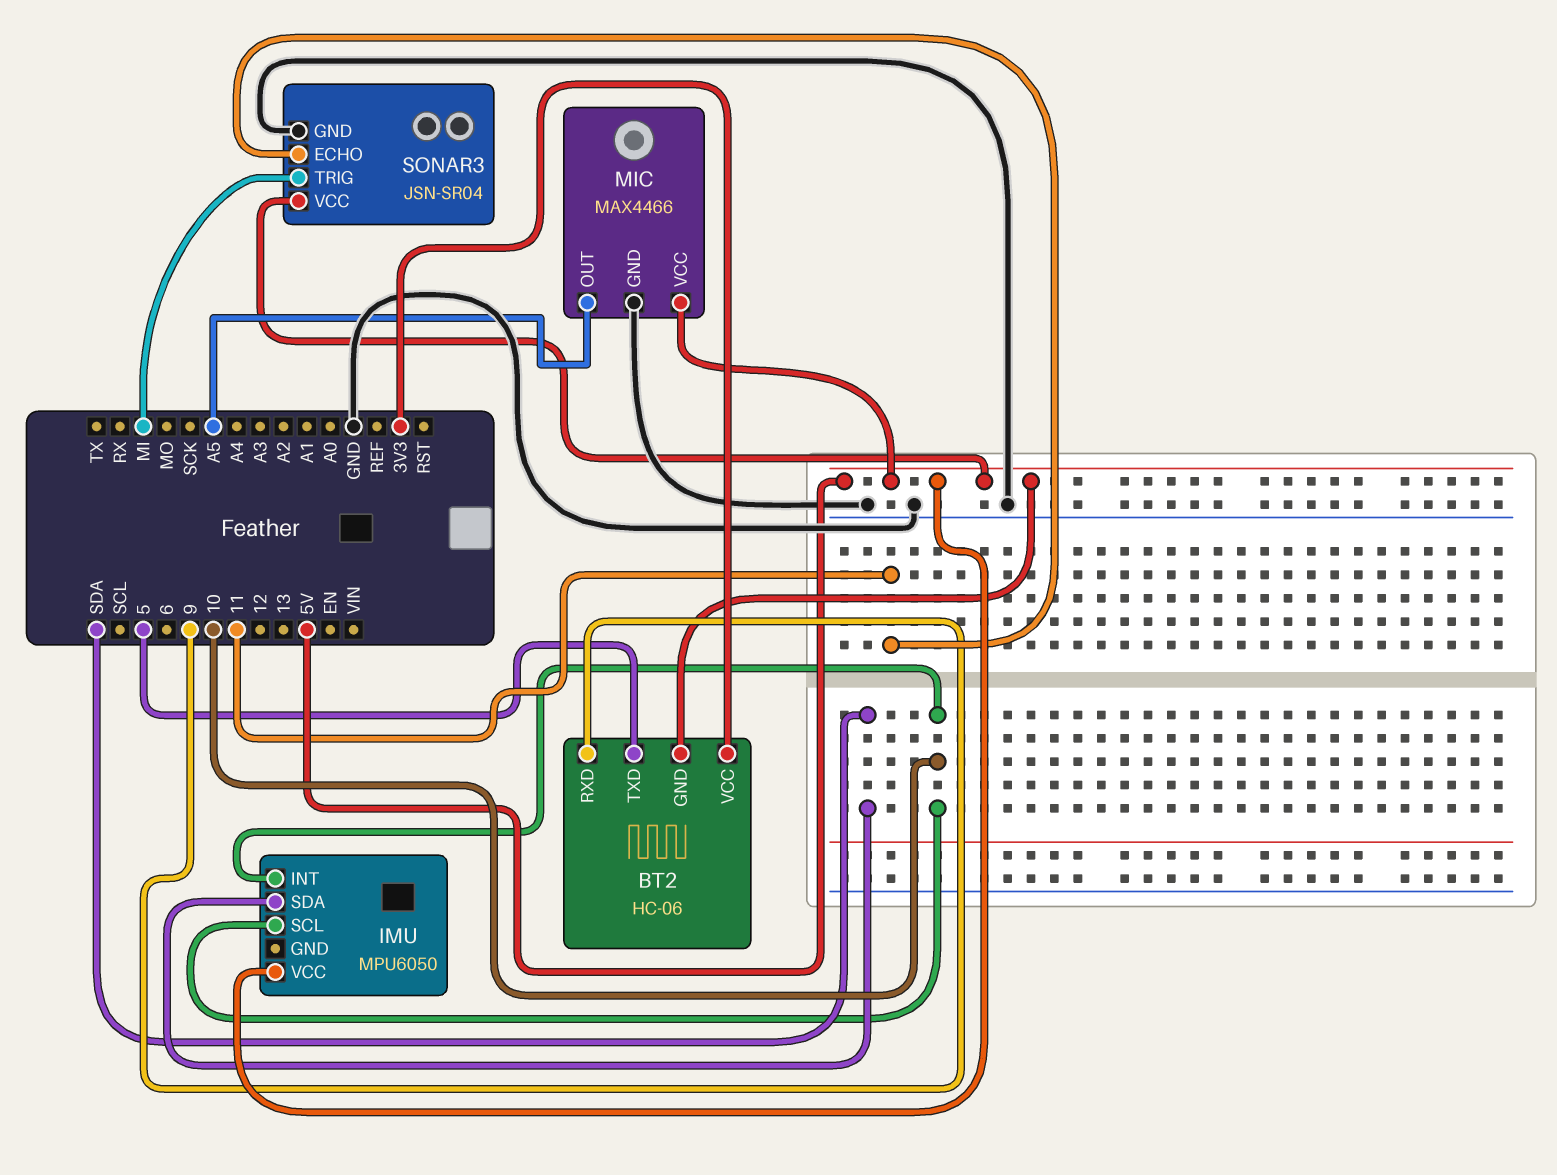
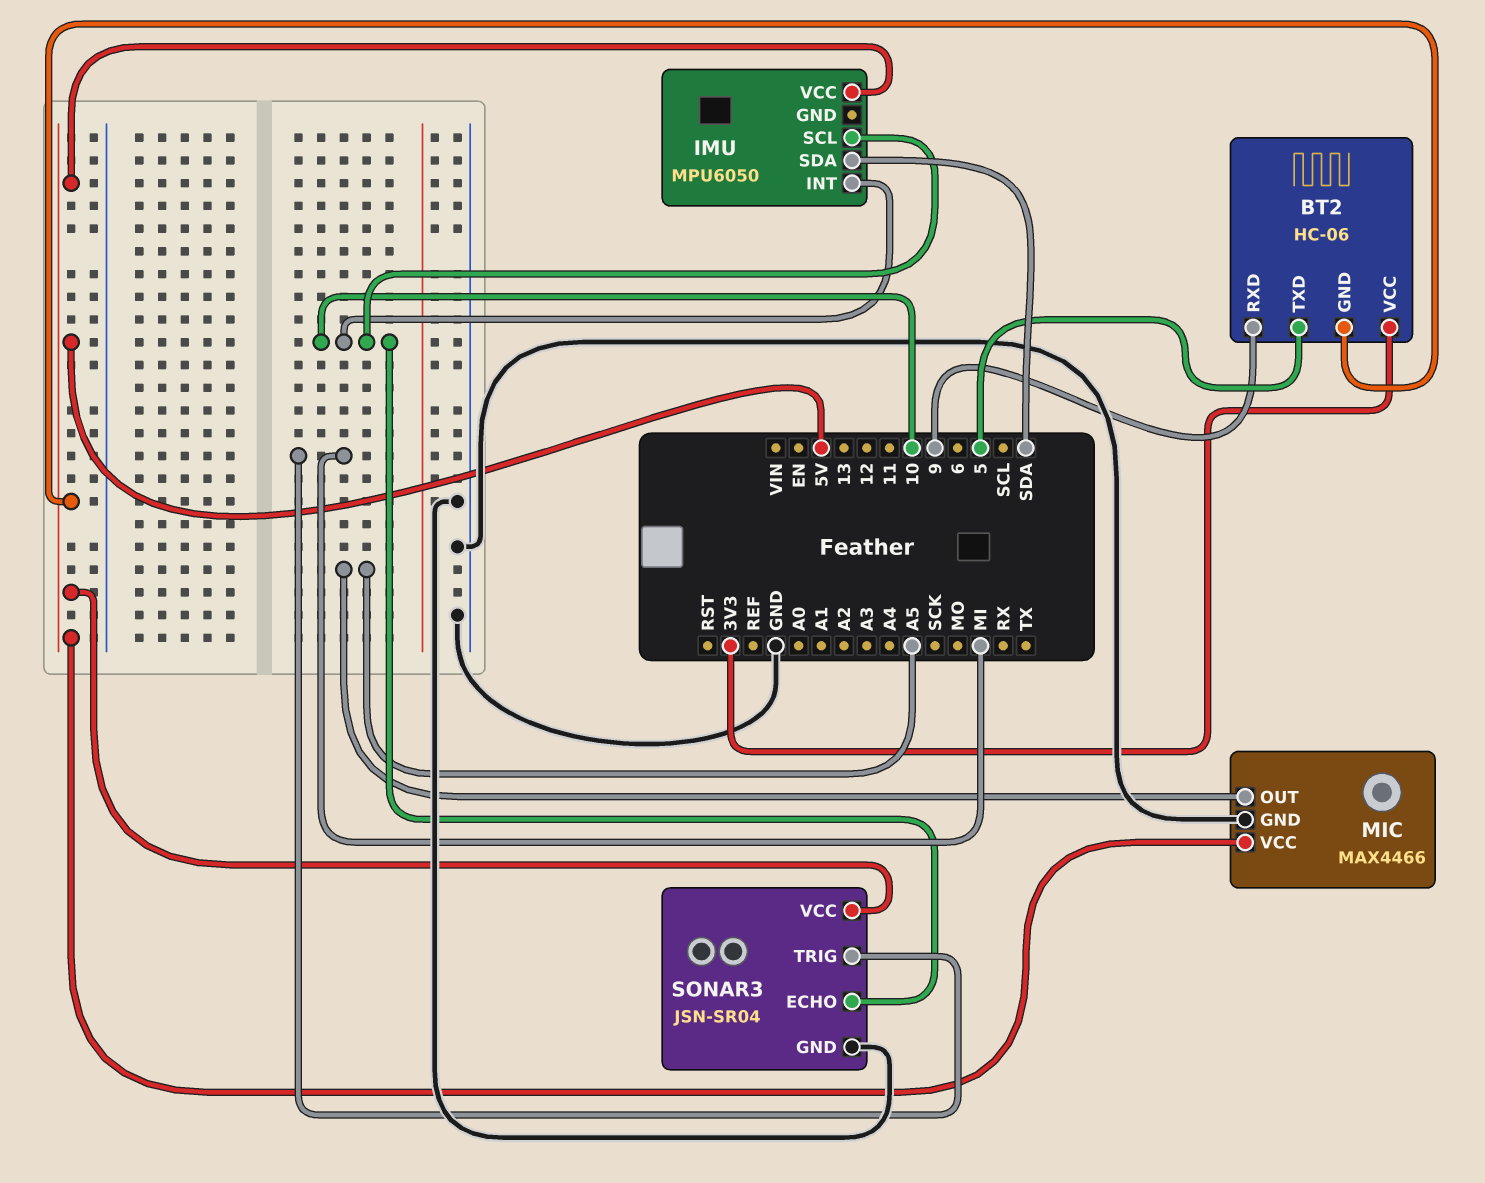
SONAR3 pin ECHO: 11 -> 10

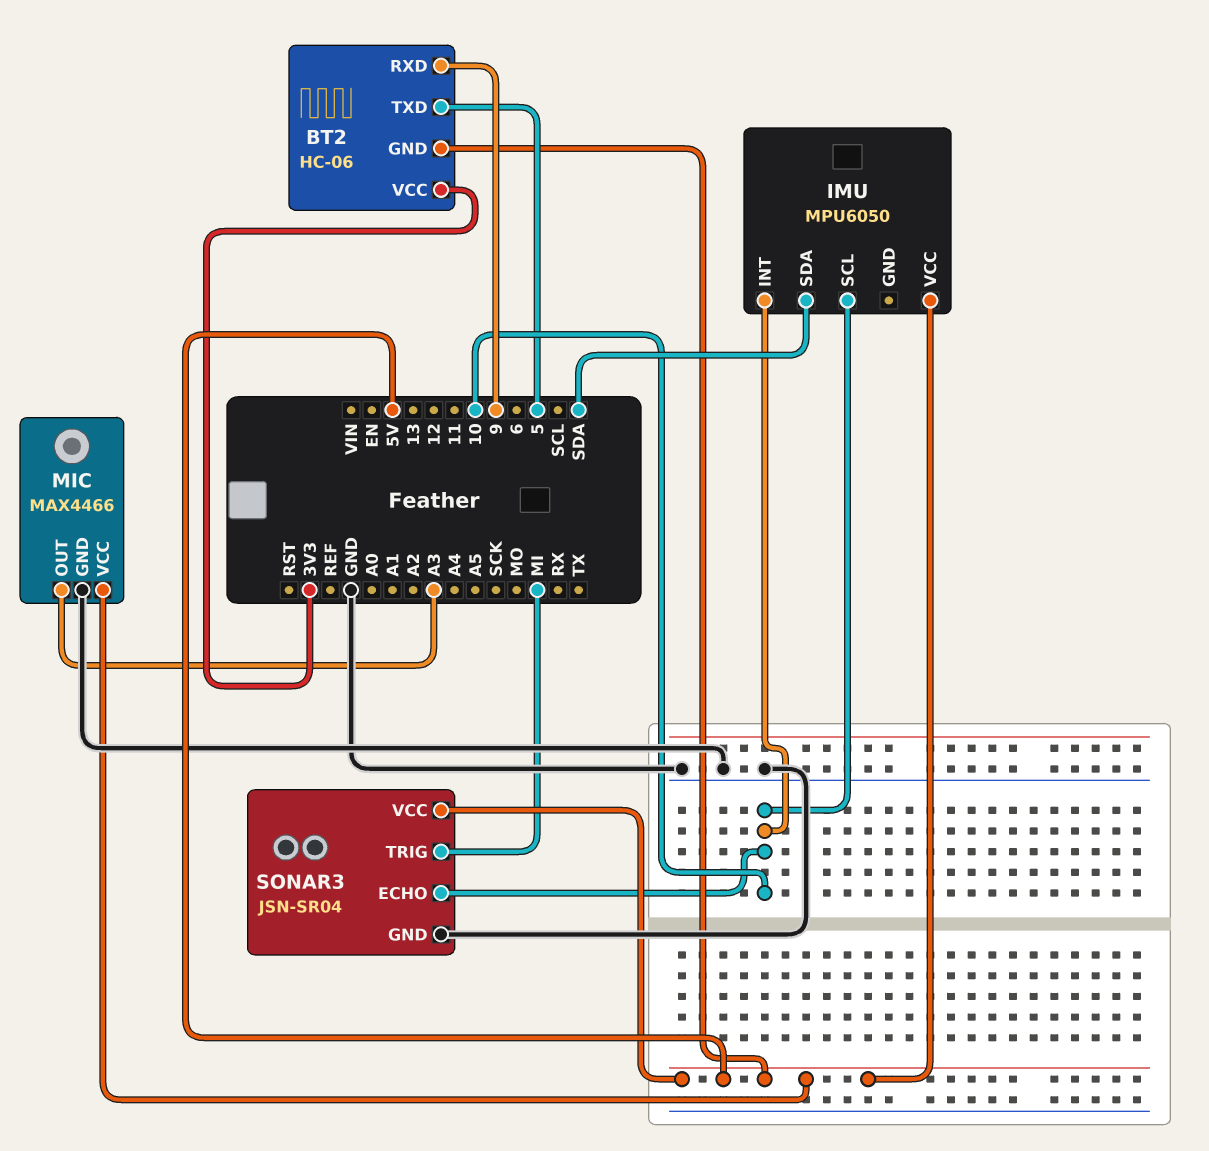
MIC pin OUT: A5 -> A3

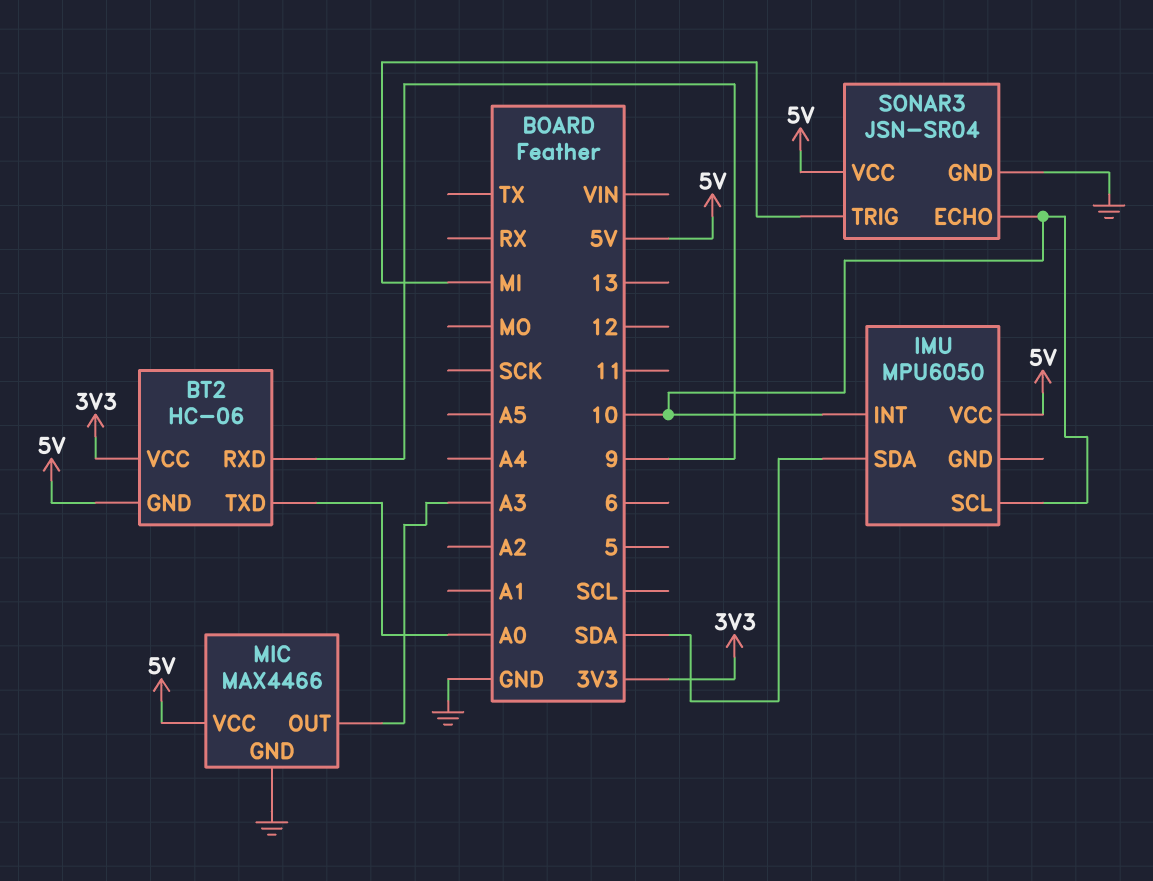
BT2 pin TXD: 5 -> A0

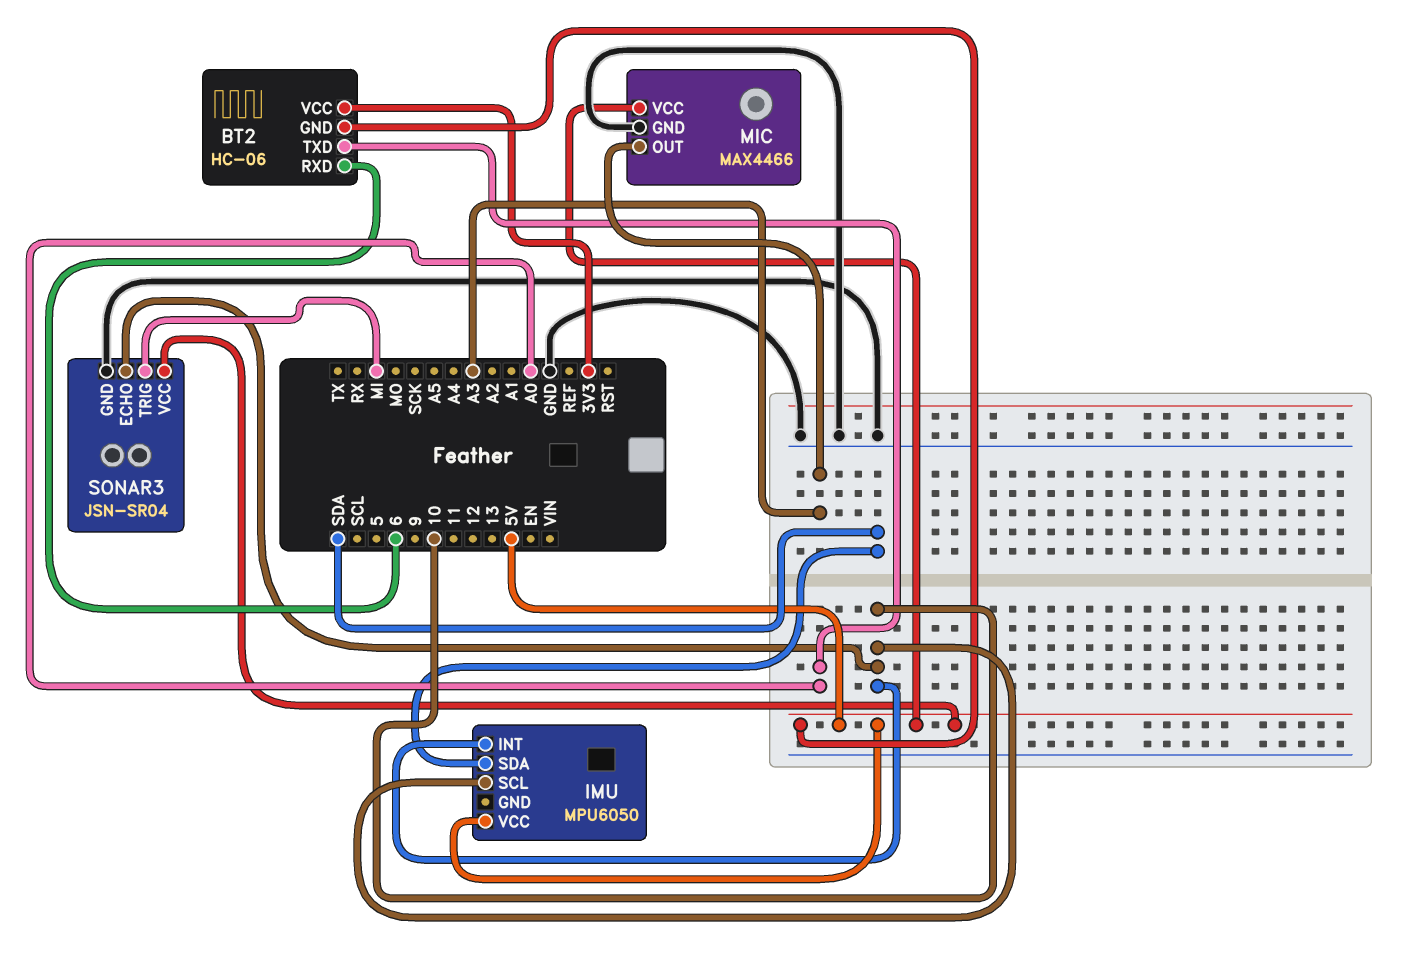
BT2 pin RXD: 9 -> 6

